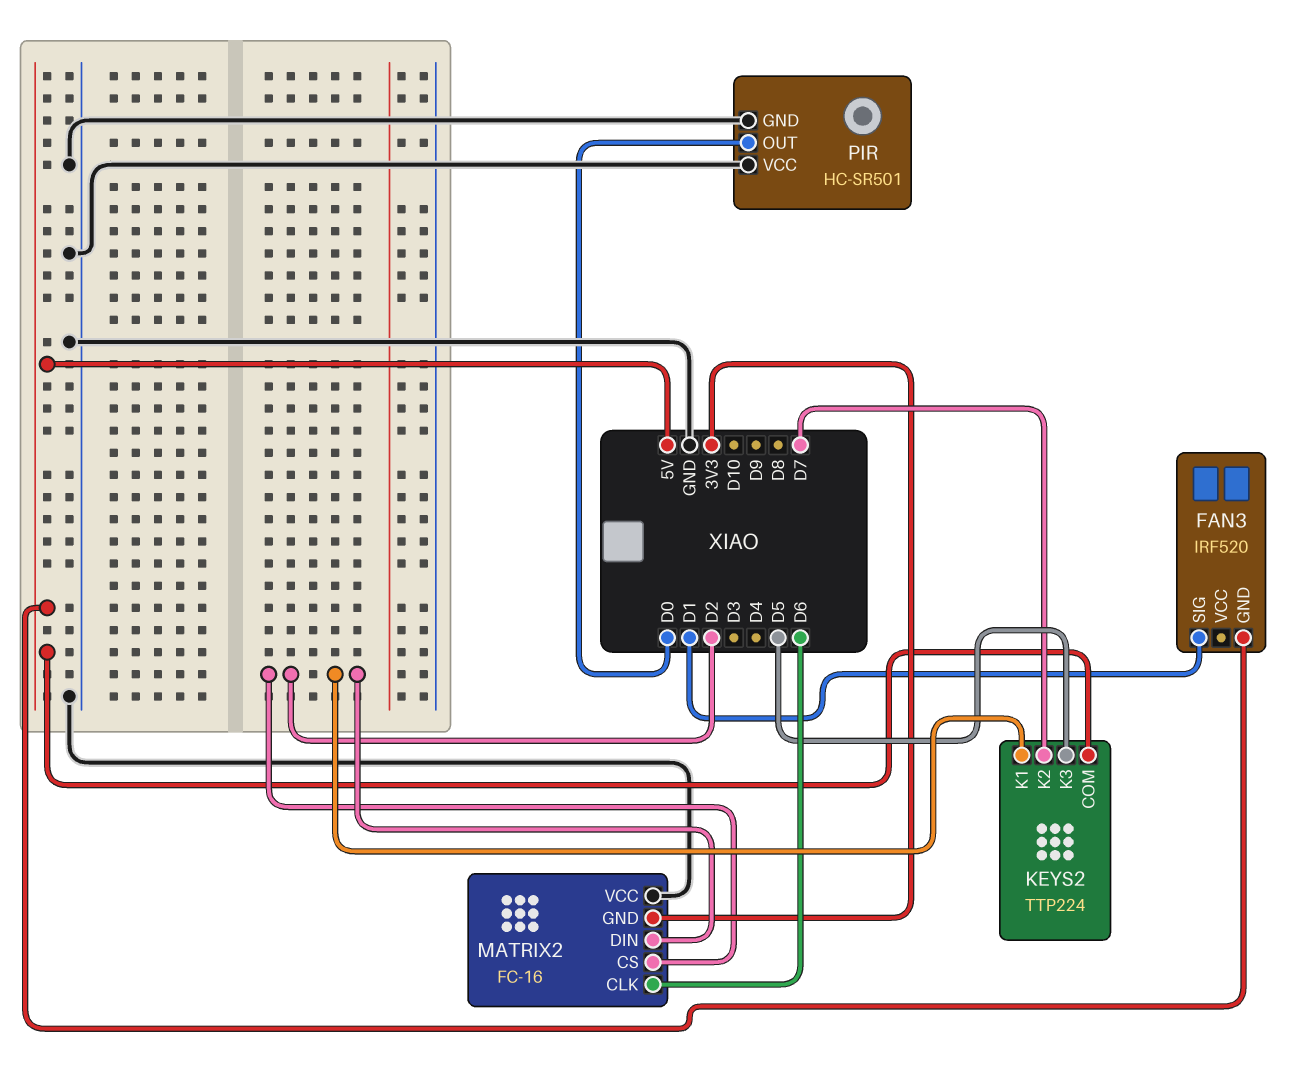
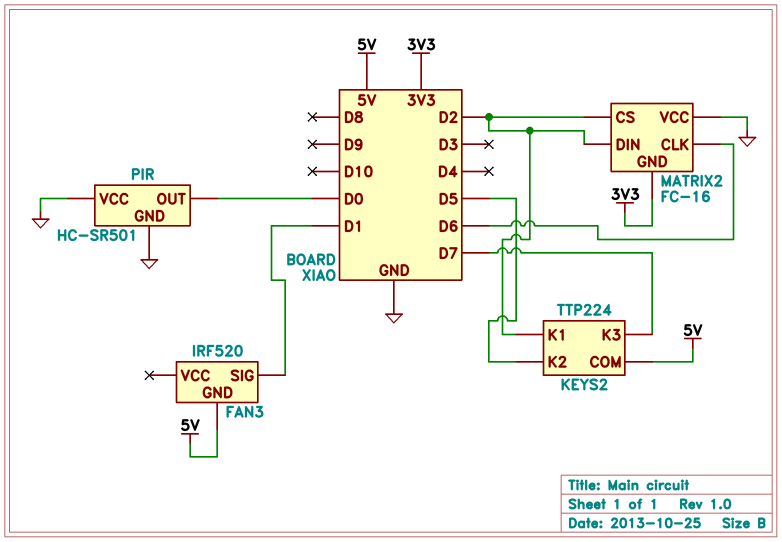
KEYS2 pin K2: D7 -> D5
KEYS2 pin K3: D5 -> D7

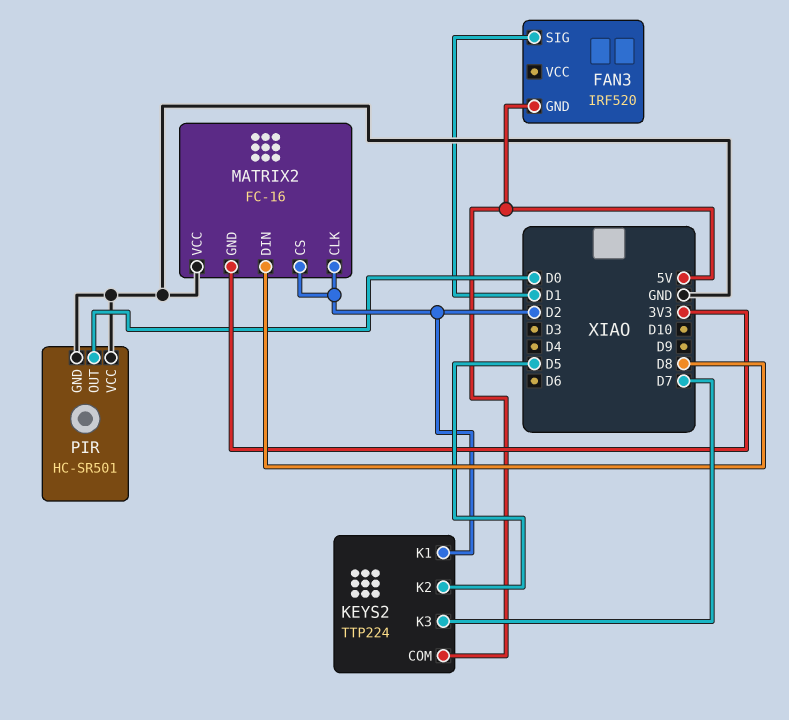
MATRIX2 pin CLK: D6 -> D2
MATRIX2 pin DIN: D2 -> D8

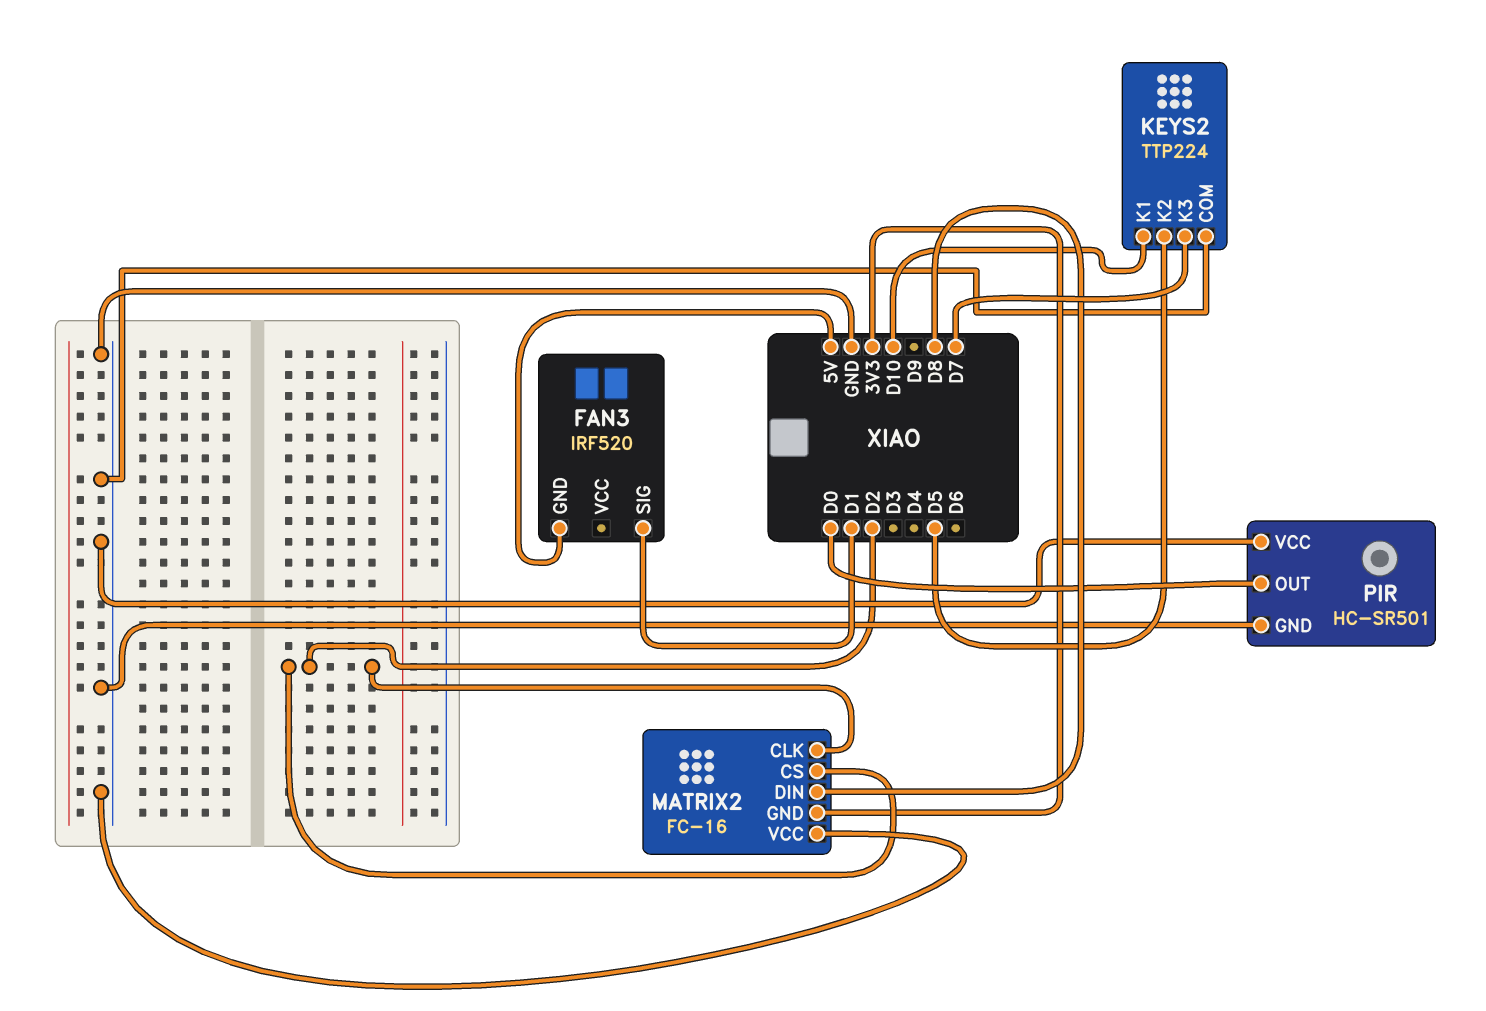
KEYS2 pin COM: 5V -> GND
KEYS2 pin K1: D2 -> D10

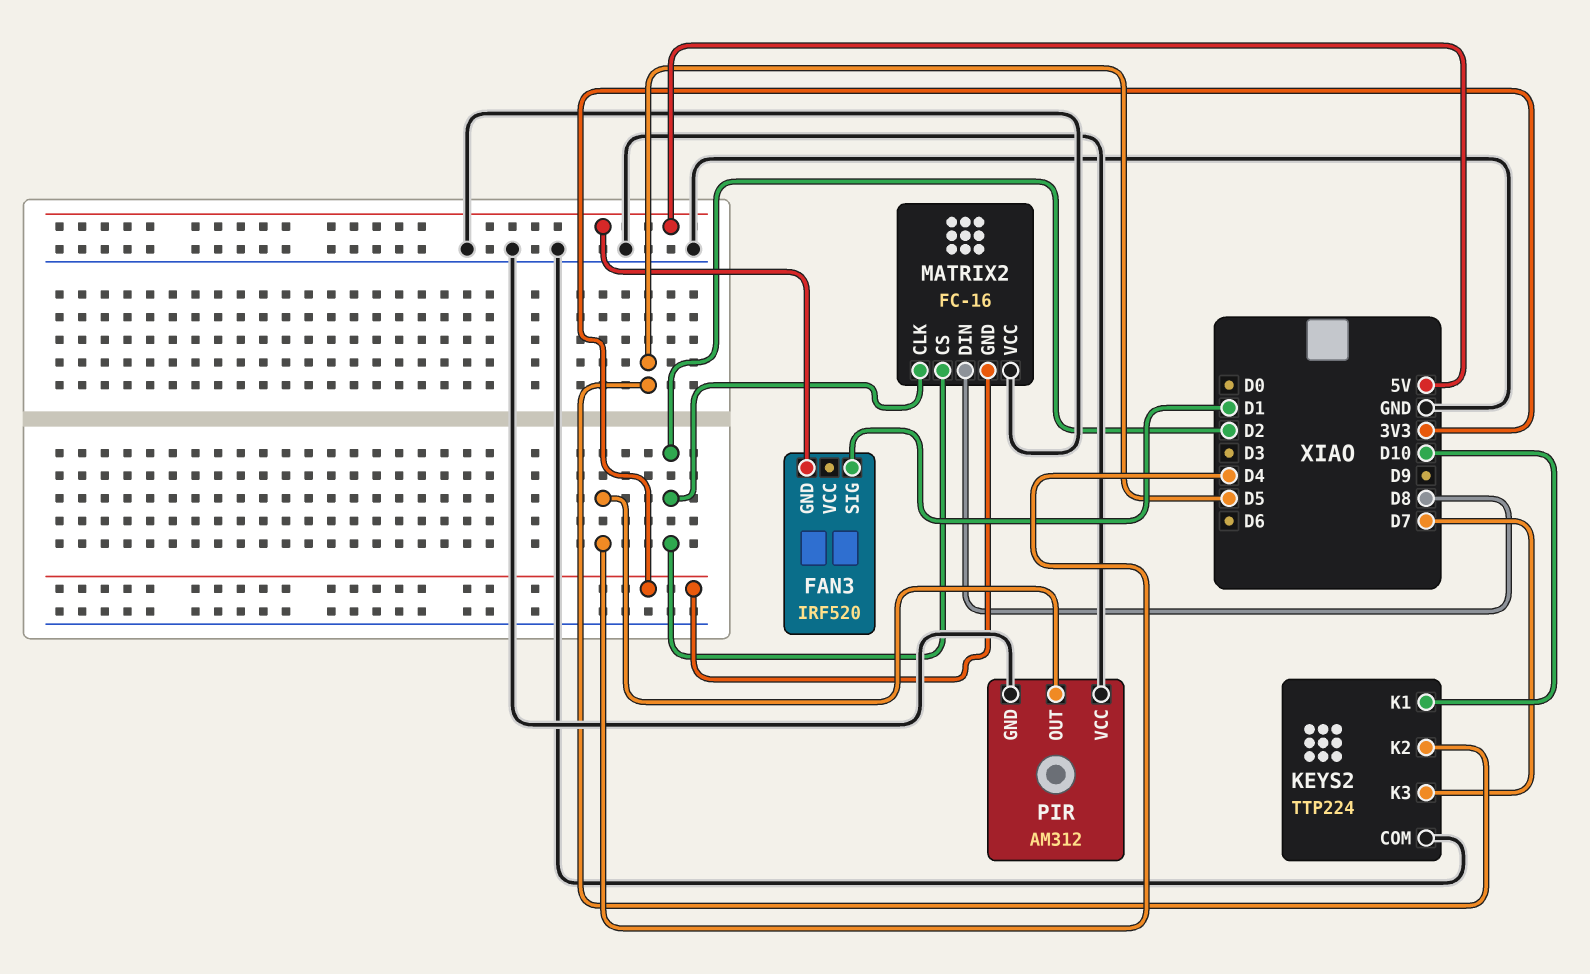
PIR: HC-SR501 -> AM312
PIR pin OUT: D0 -> D4

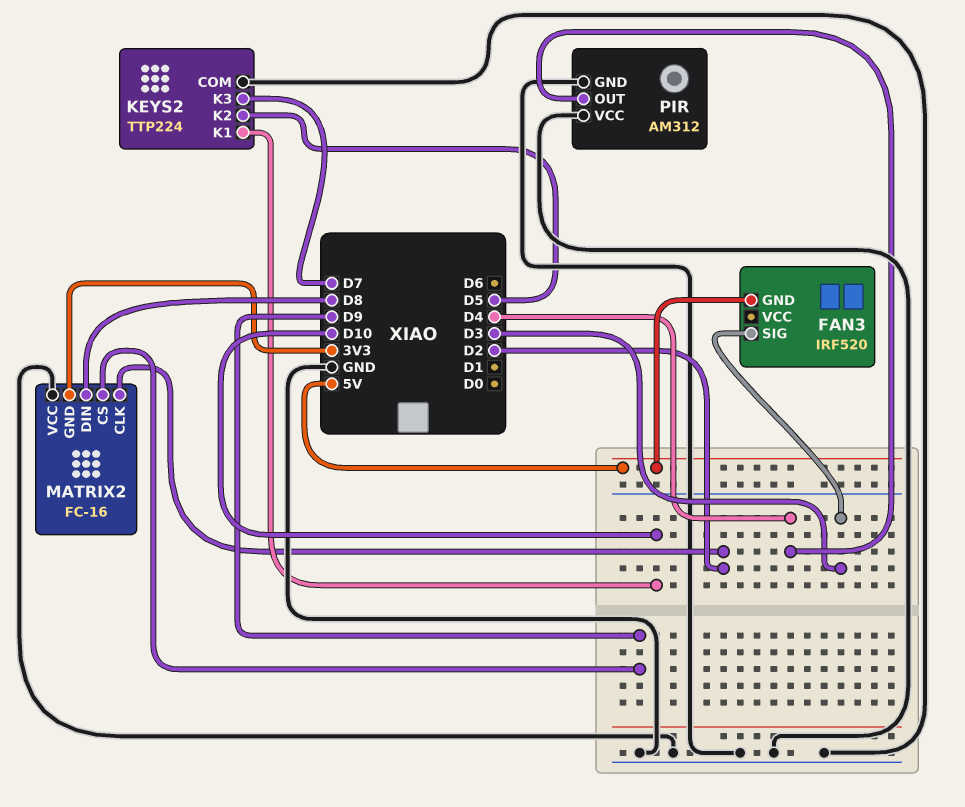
FAN3 pin SIG: D1 -> D3
MATRIX2 pin CS: D2 -> D9

